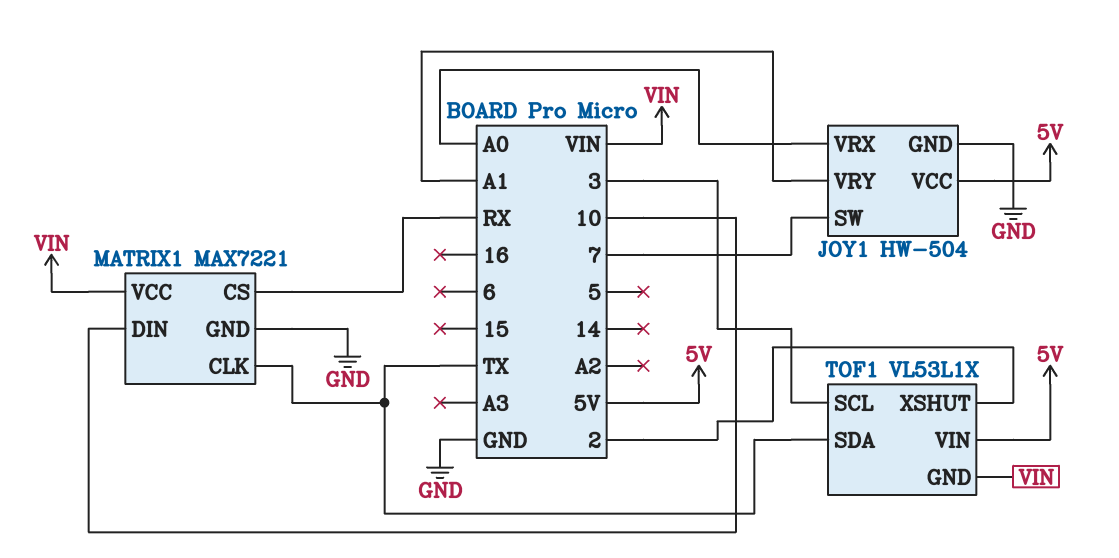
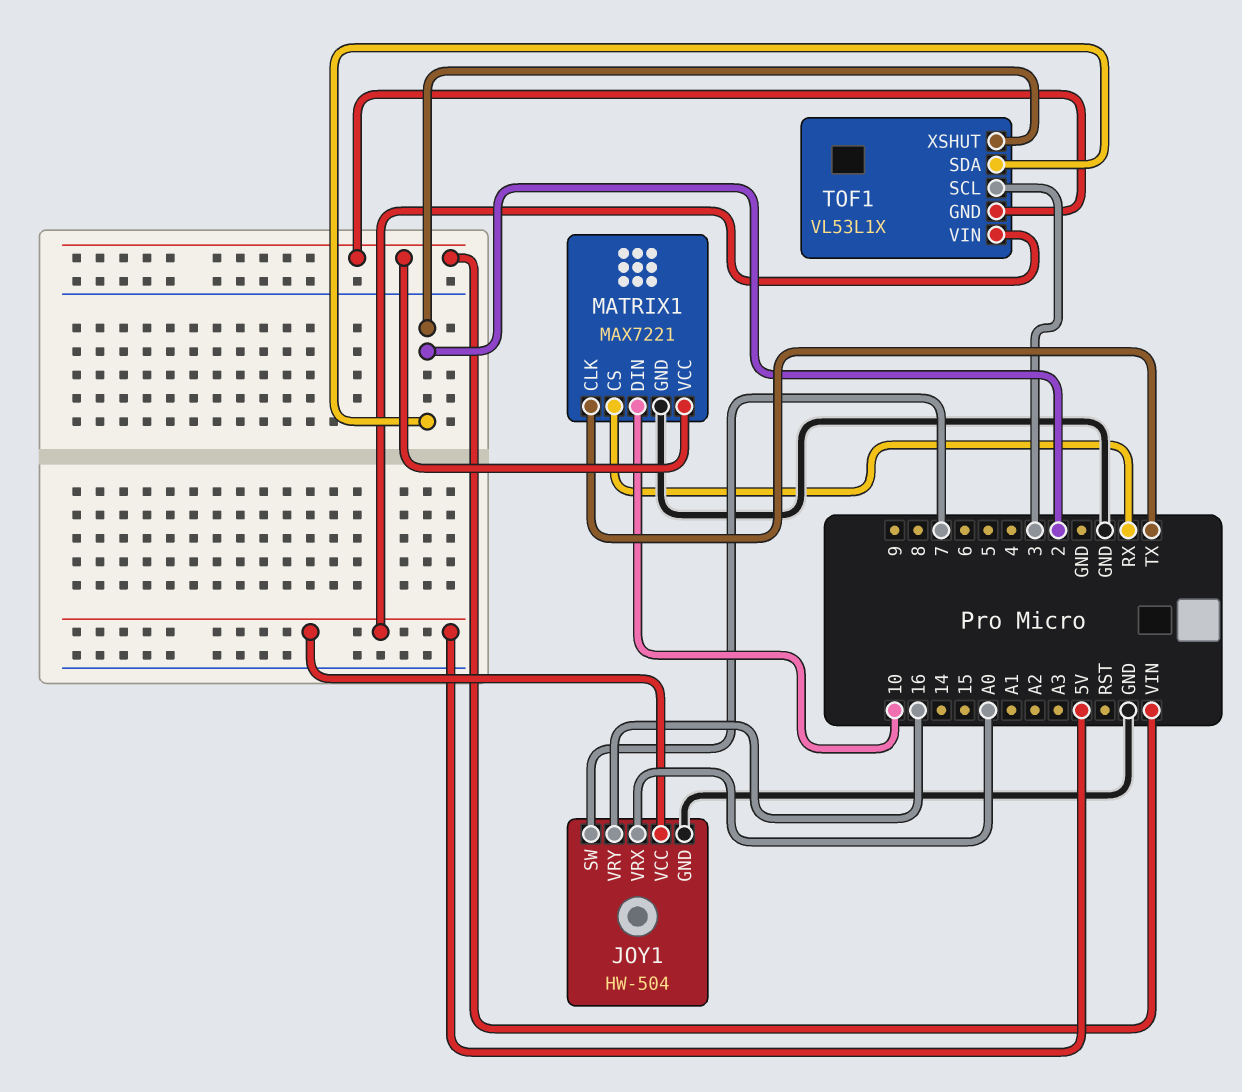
JOY1 pin VRY: A1 -> 16
TOF1 pin SDA: TX -> 2

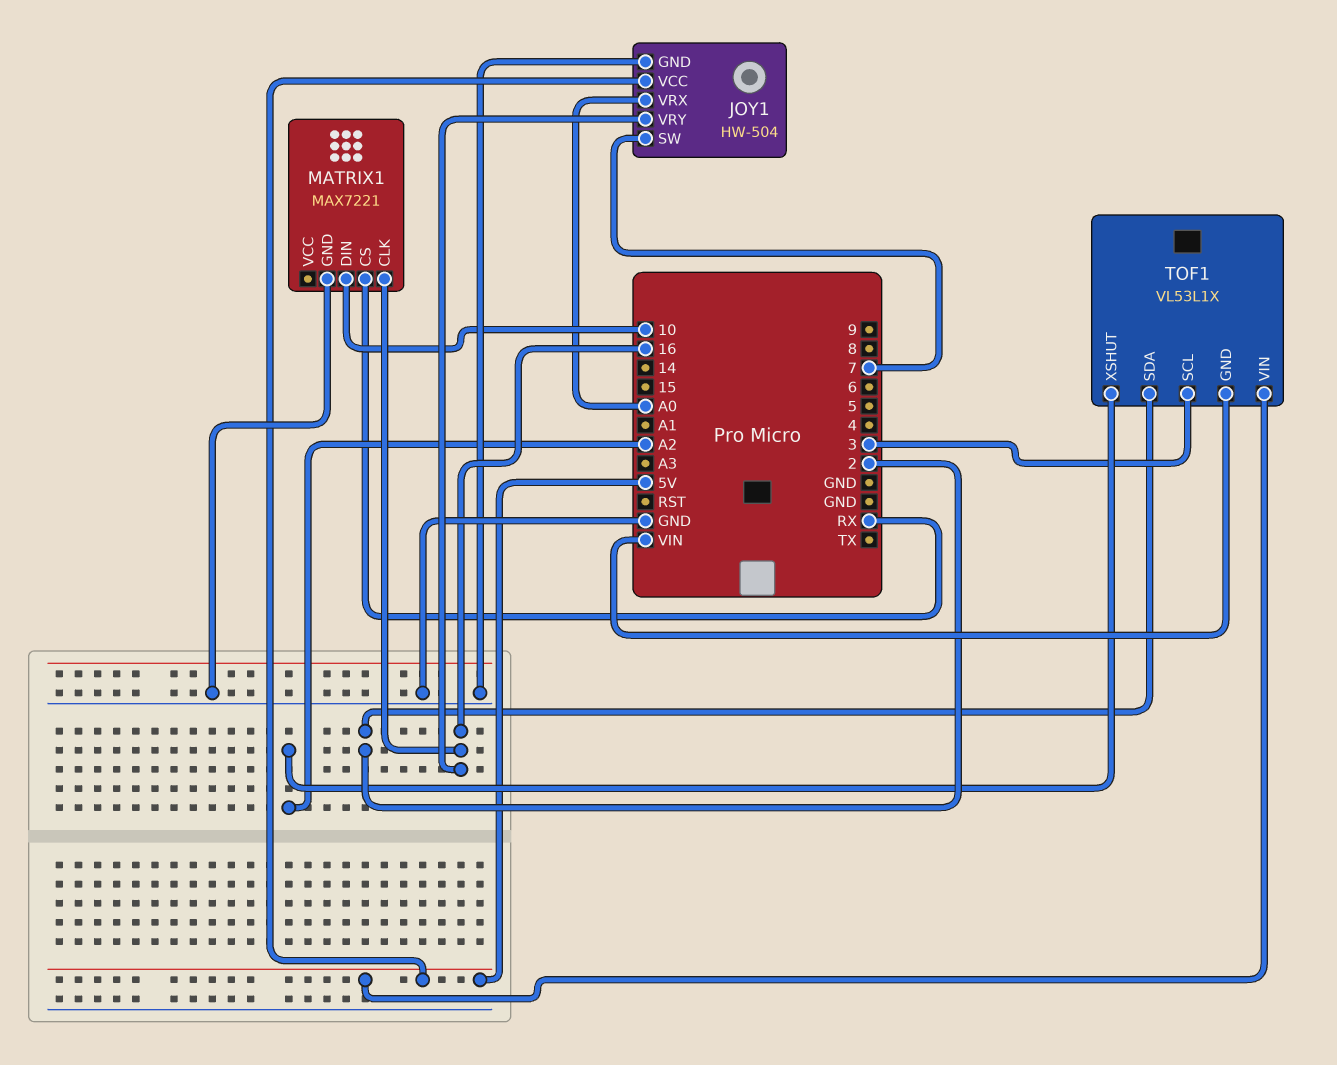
MATRIX1 pin CLK: TX -> 16
MATRIX1 pin VCC: VIN -> none
TOF1 pin XSHUT: 2 -> A2

